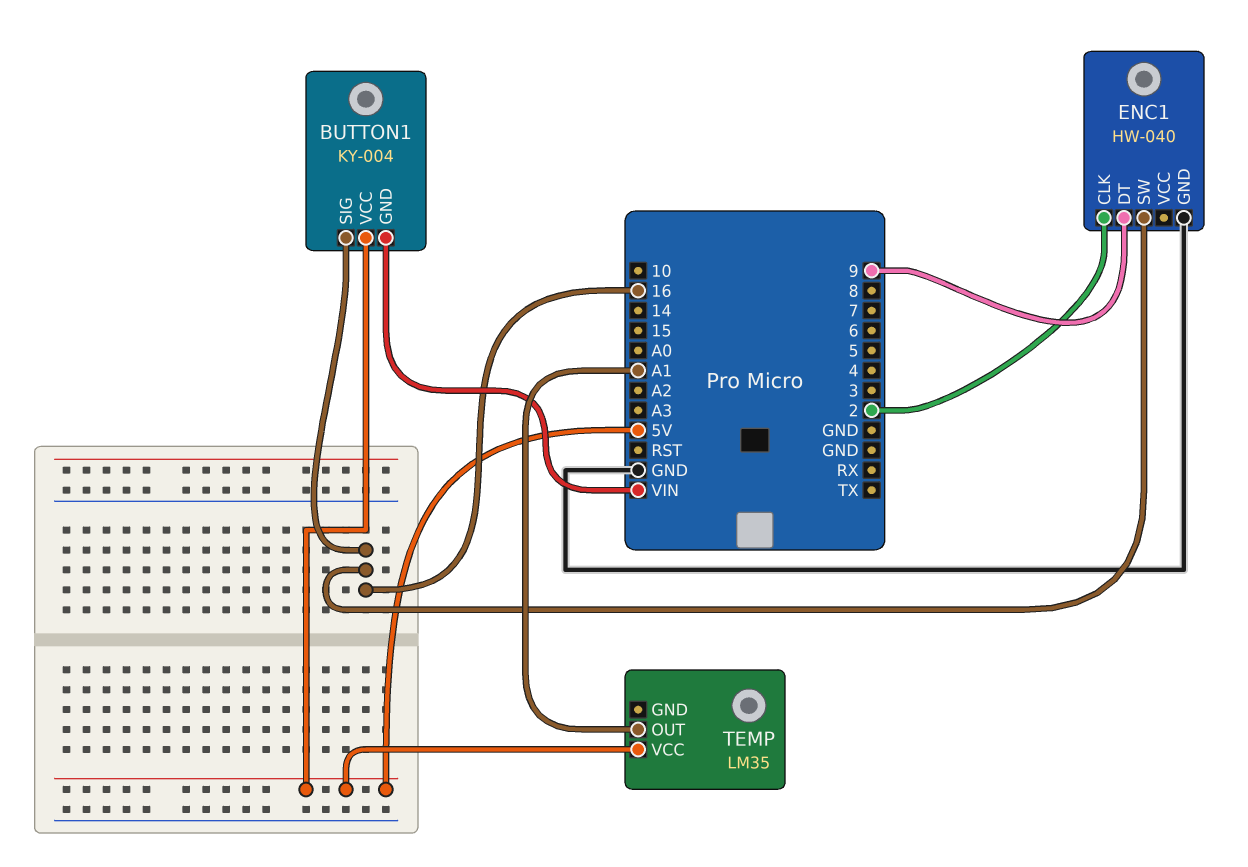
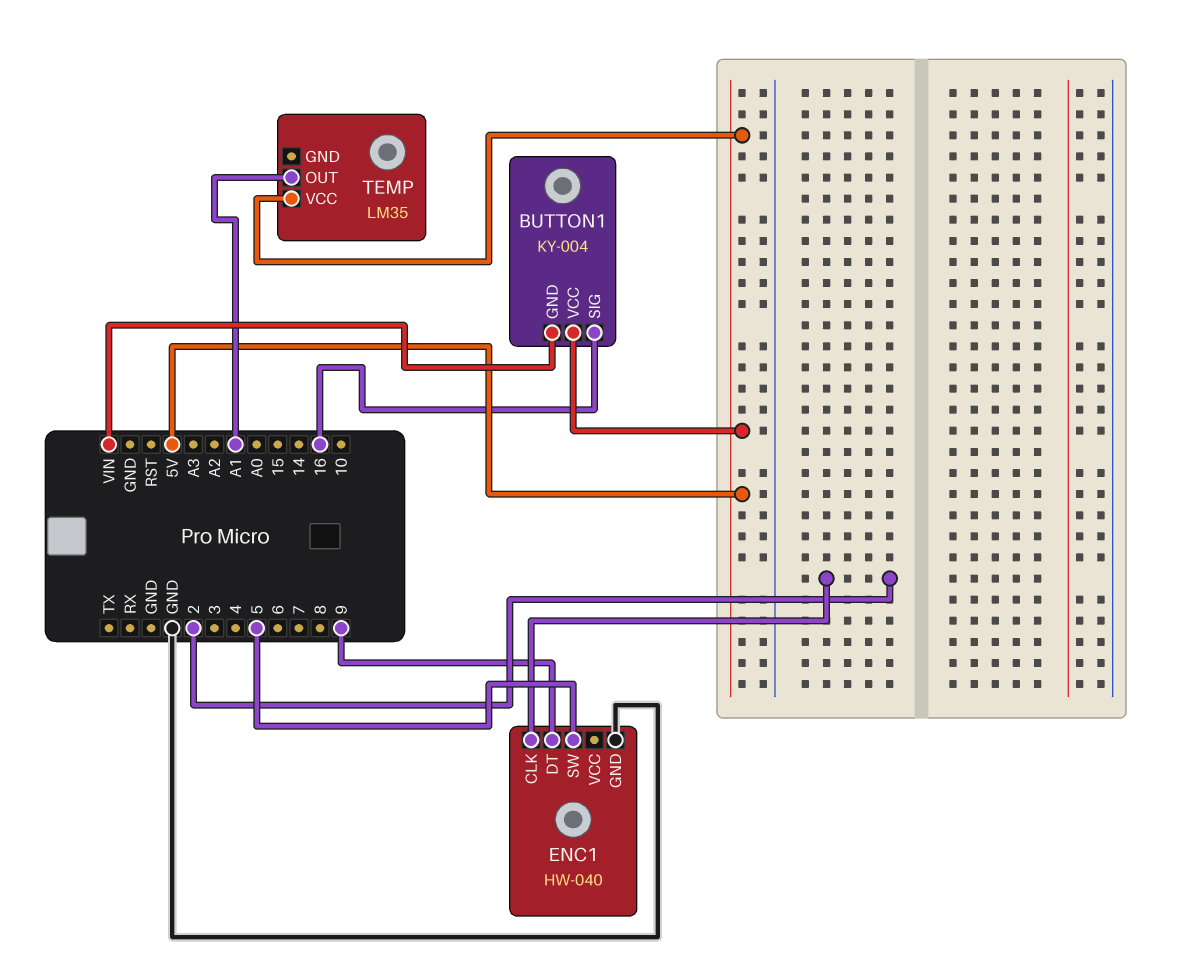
ENC1 pin SW: 16 -> 5

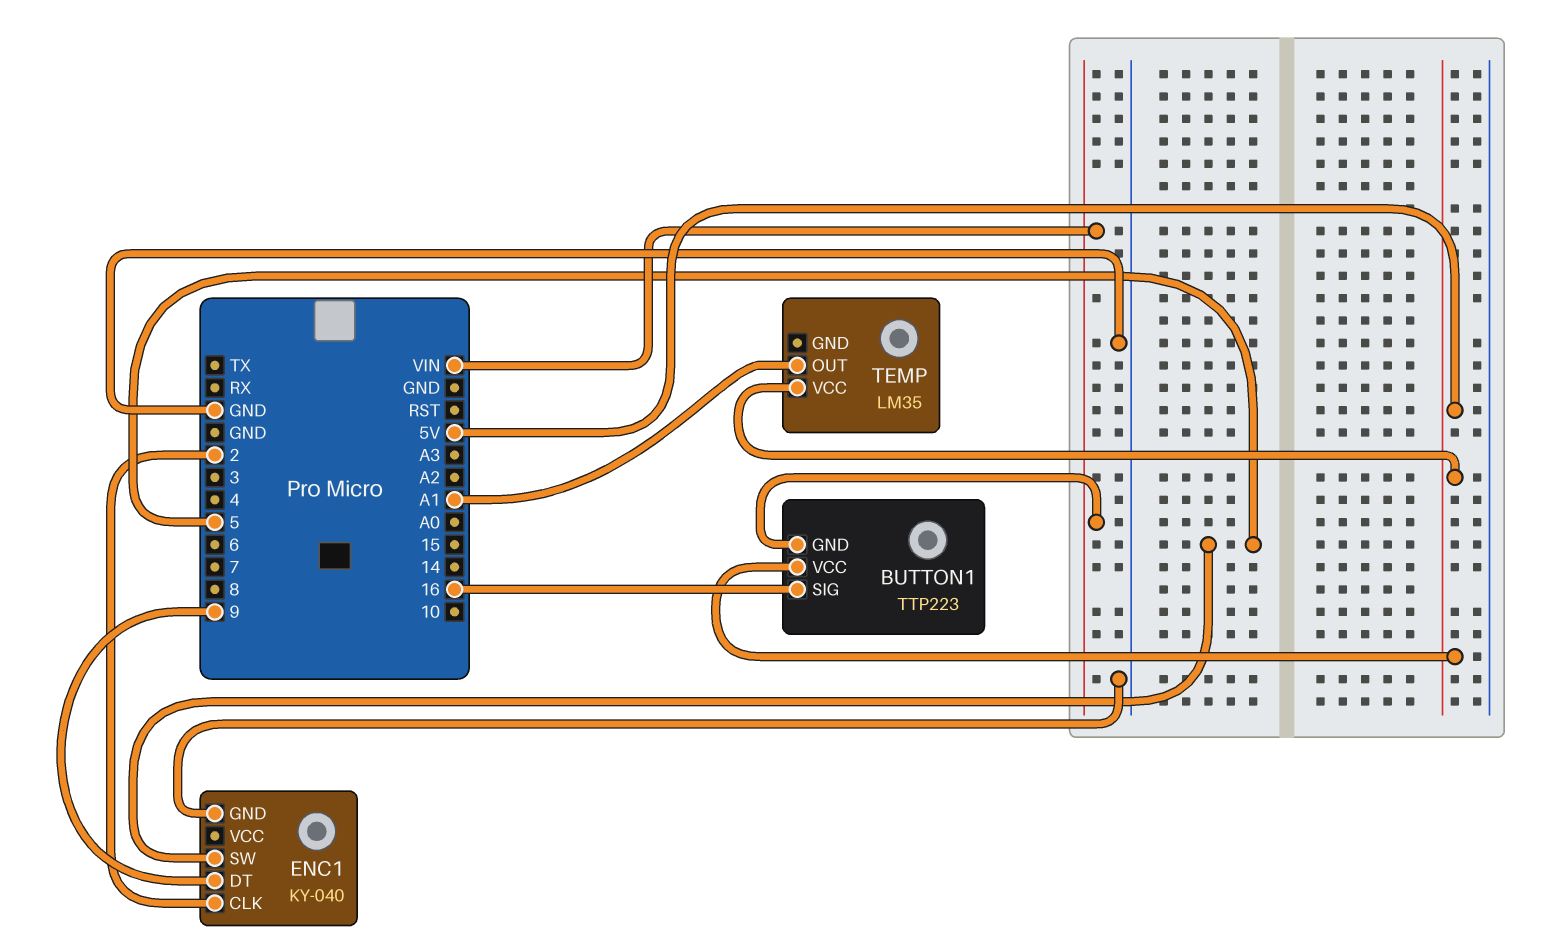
BUTTON1: KY-004 -> TTP223
ENC1: HW-040 -> KY-040

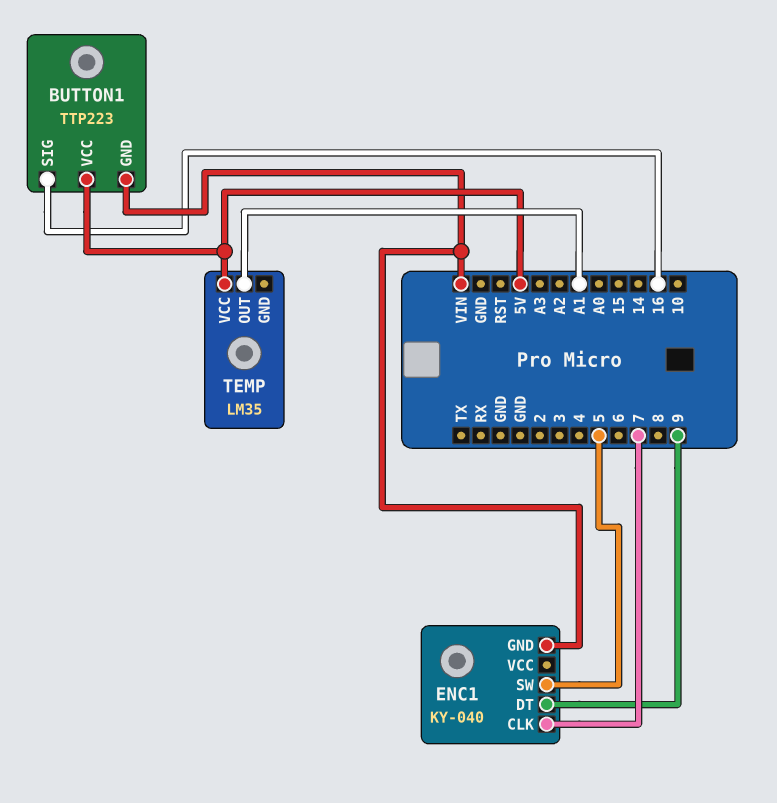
ENC1 pin CLK: 2 -> 7
ENC1 pin GND: GND -> VIN

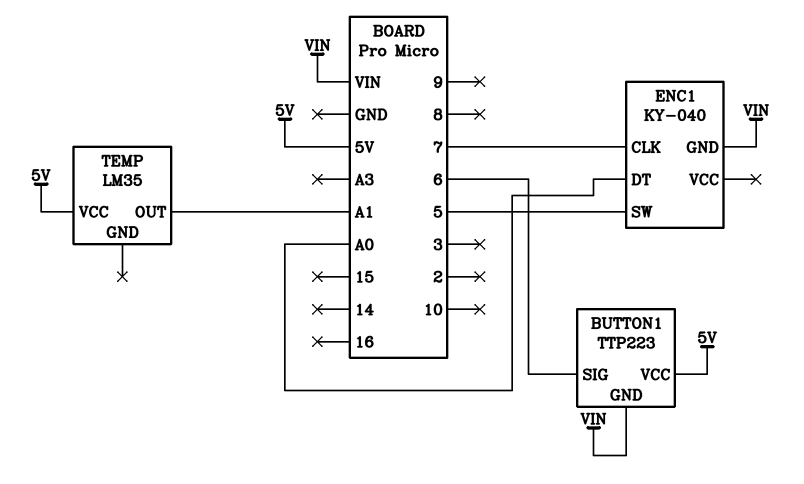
BUTTON1 pin SIG: 16 -> 6
ENC1 pin DT: 9 -> A0

